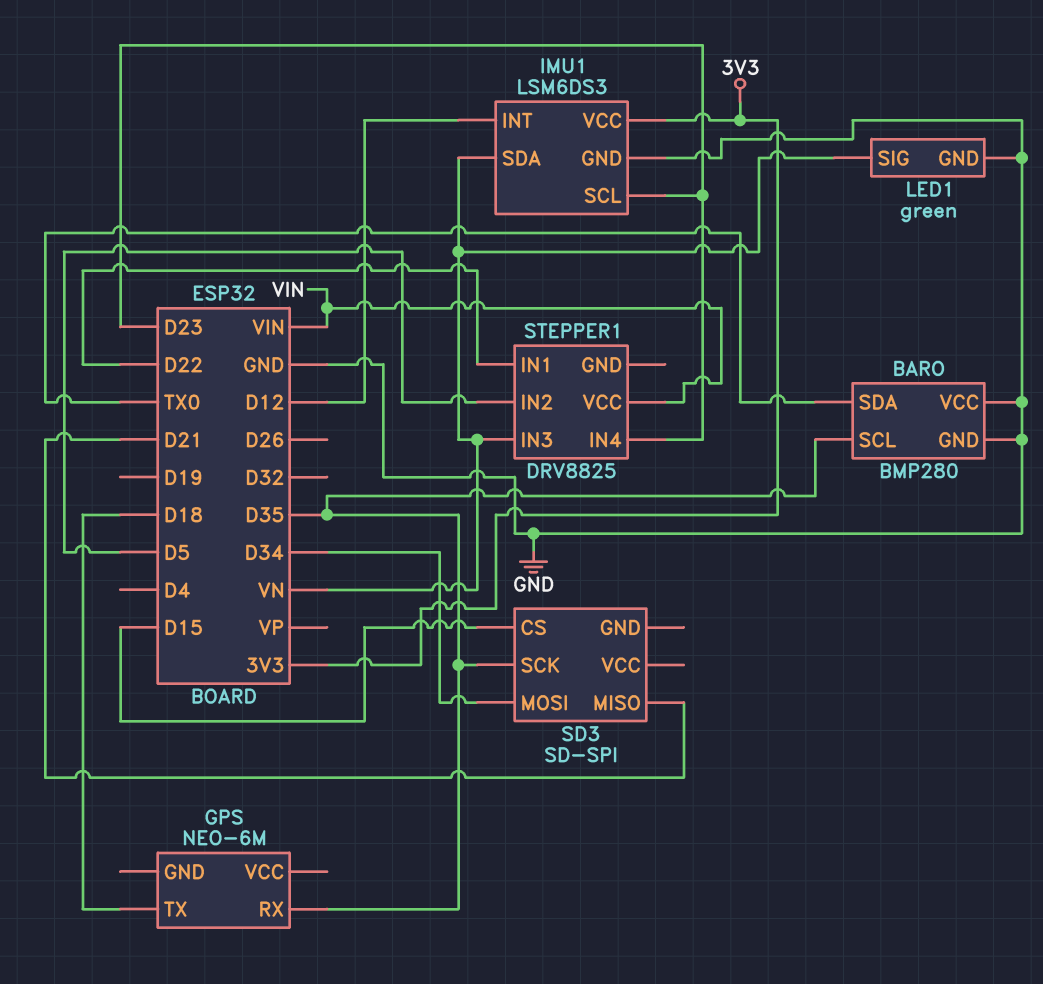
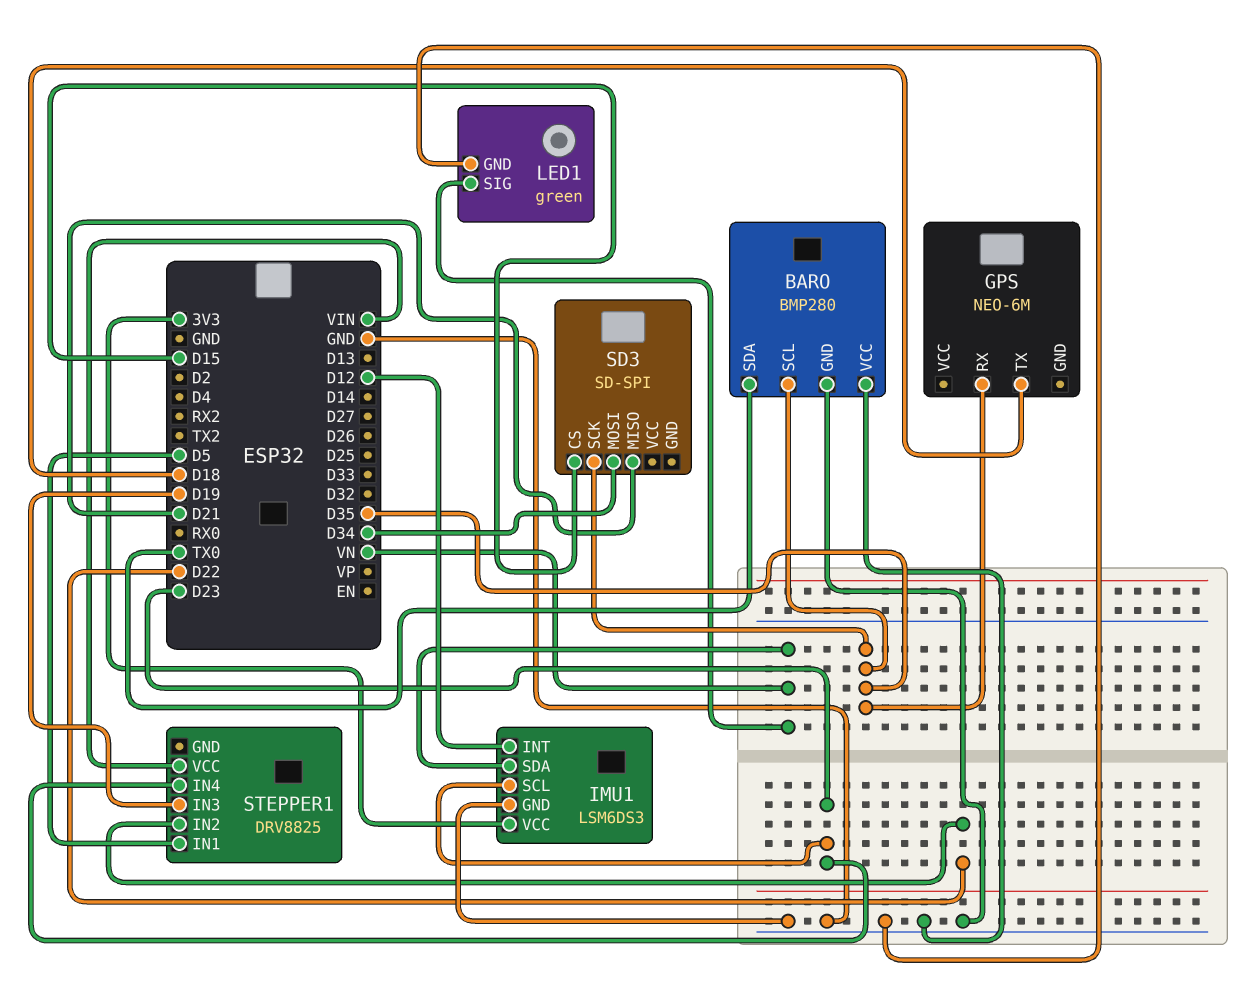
STEPPER1 pin IN1: D22 -> D5
STEPPER1 pin IN2: D5 -> D22
STEPPER1 pin IN3: VN -> D19

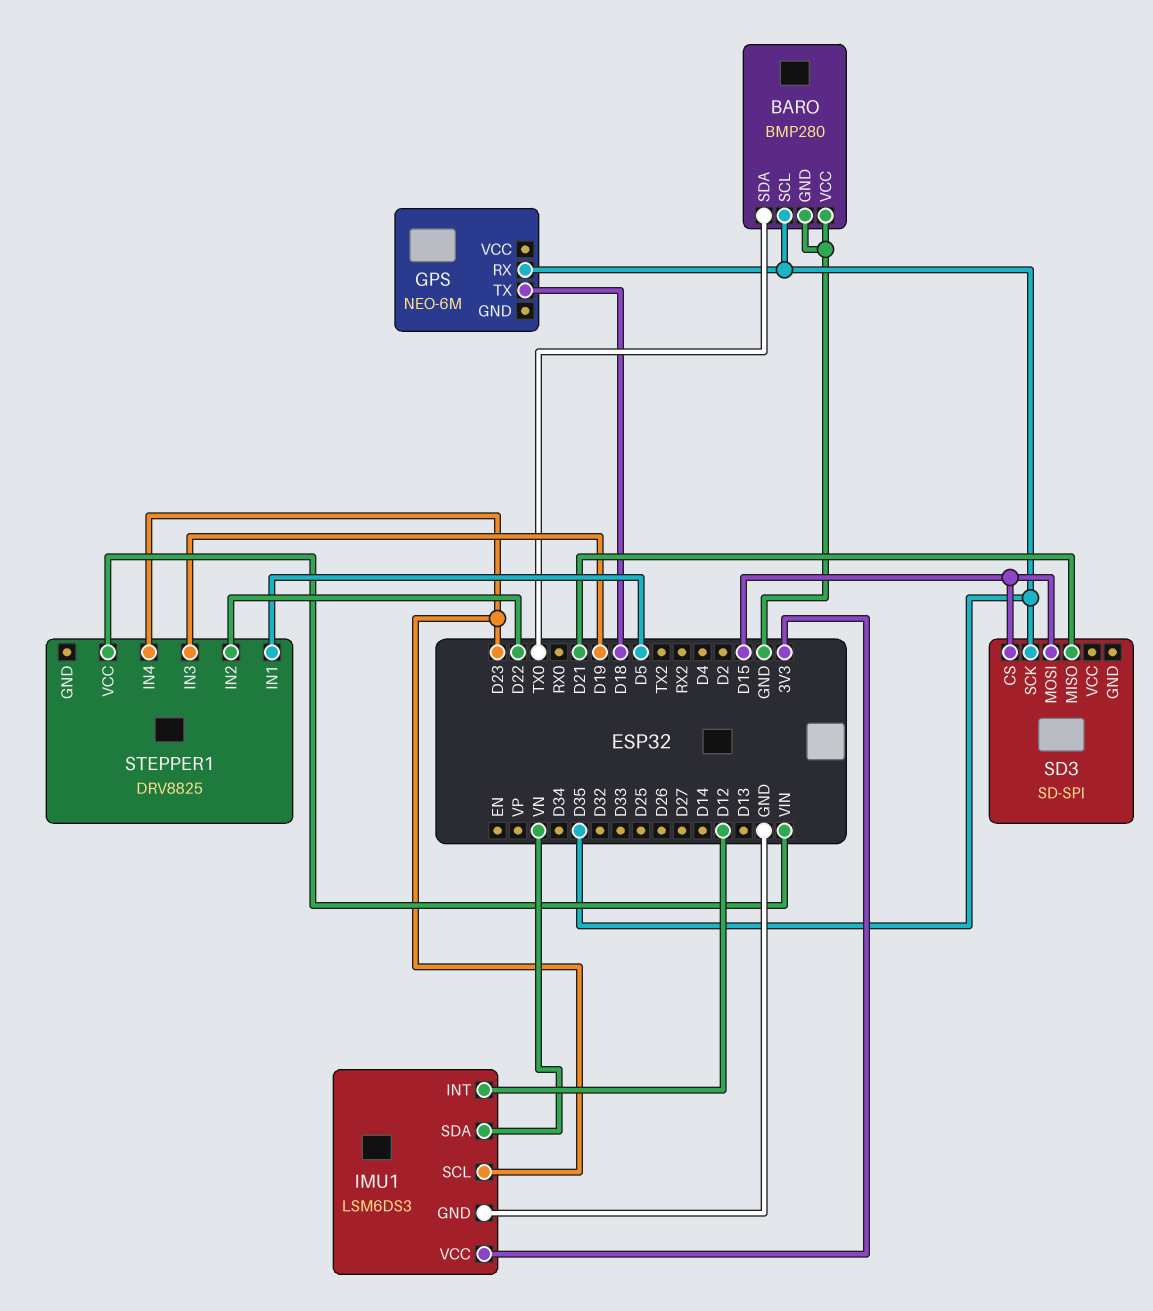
LED1: green -> none
LED1 pin GND: GND -> none
LED1 pin SIG: VN -> none
SD3 pin MOSI: D34 -> D15

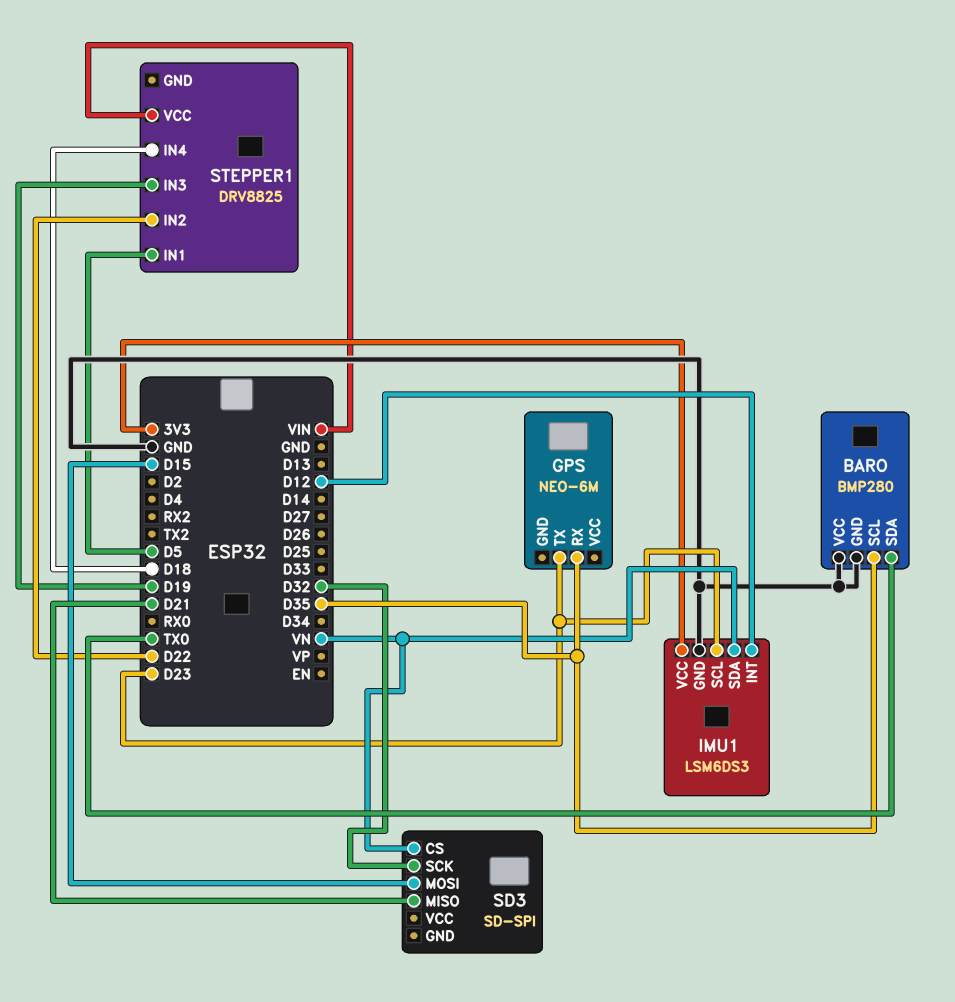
GPS pin TX: D18 -> D23
SD3 pin CS: D15 -> VN
SD3 pin SCK: D35 -> D32
STEPPER1 pin IN4: D23 -> D18

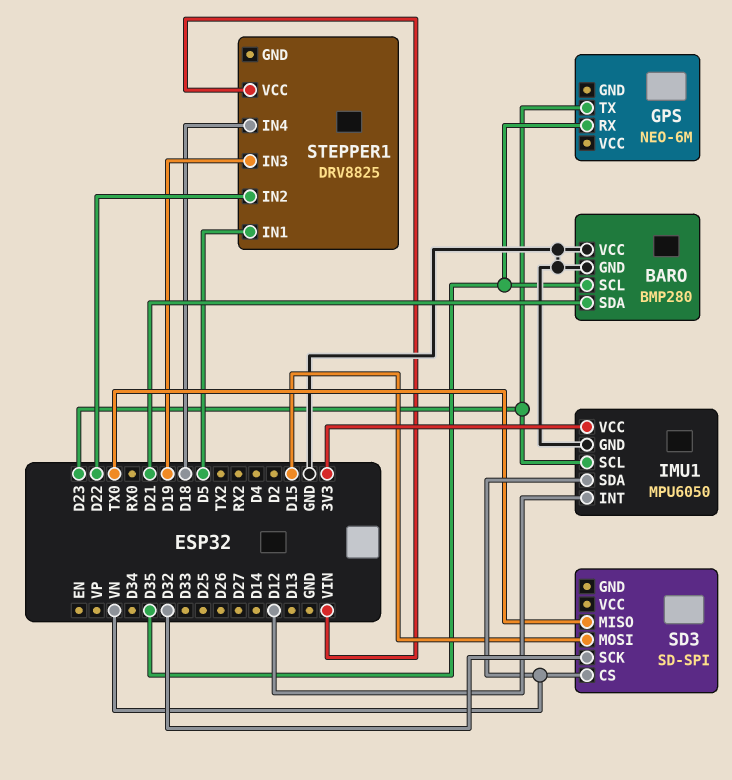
BARO pin SDA: TX0 -> D21
IMU1: LSM6DS3 -> MPU6050
SD3 pin MISO: D21 -> TX0

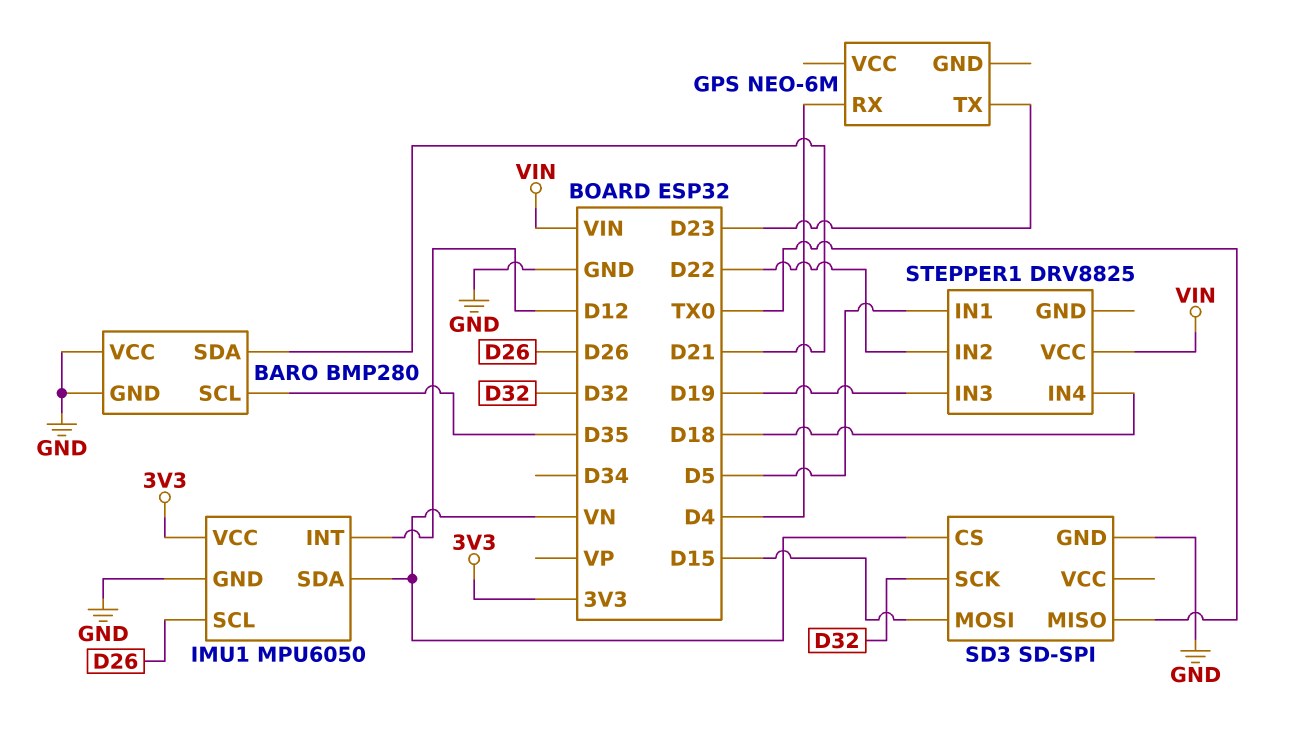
GPS pin RX: D35 -> D4
IMU1 pin SCL: D23 -> D26
SD3 pin GND: none -> GND

